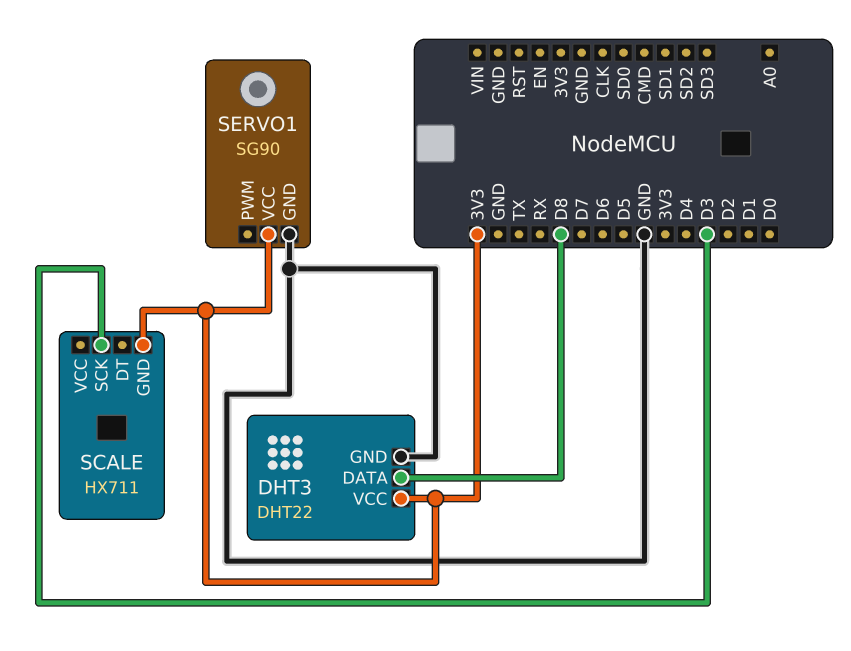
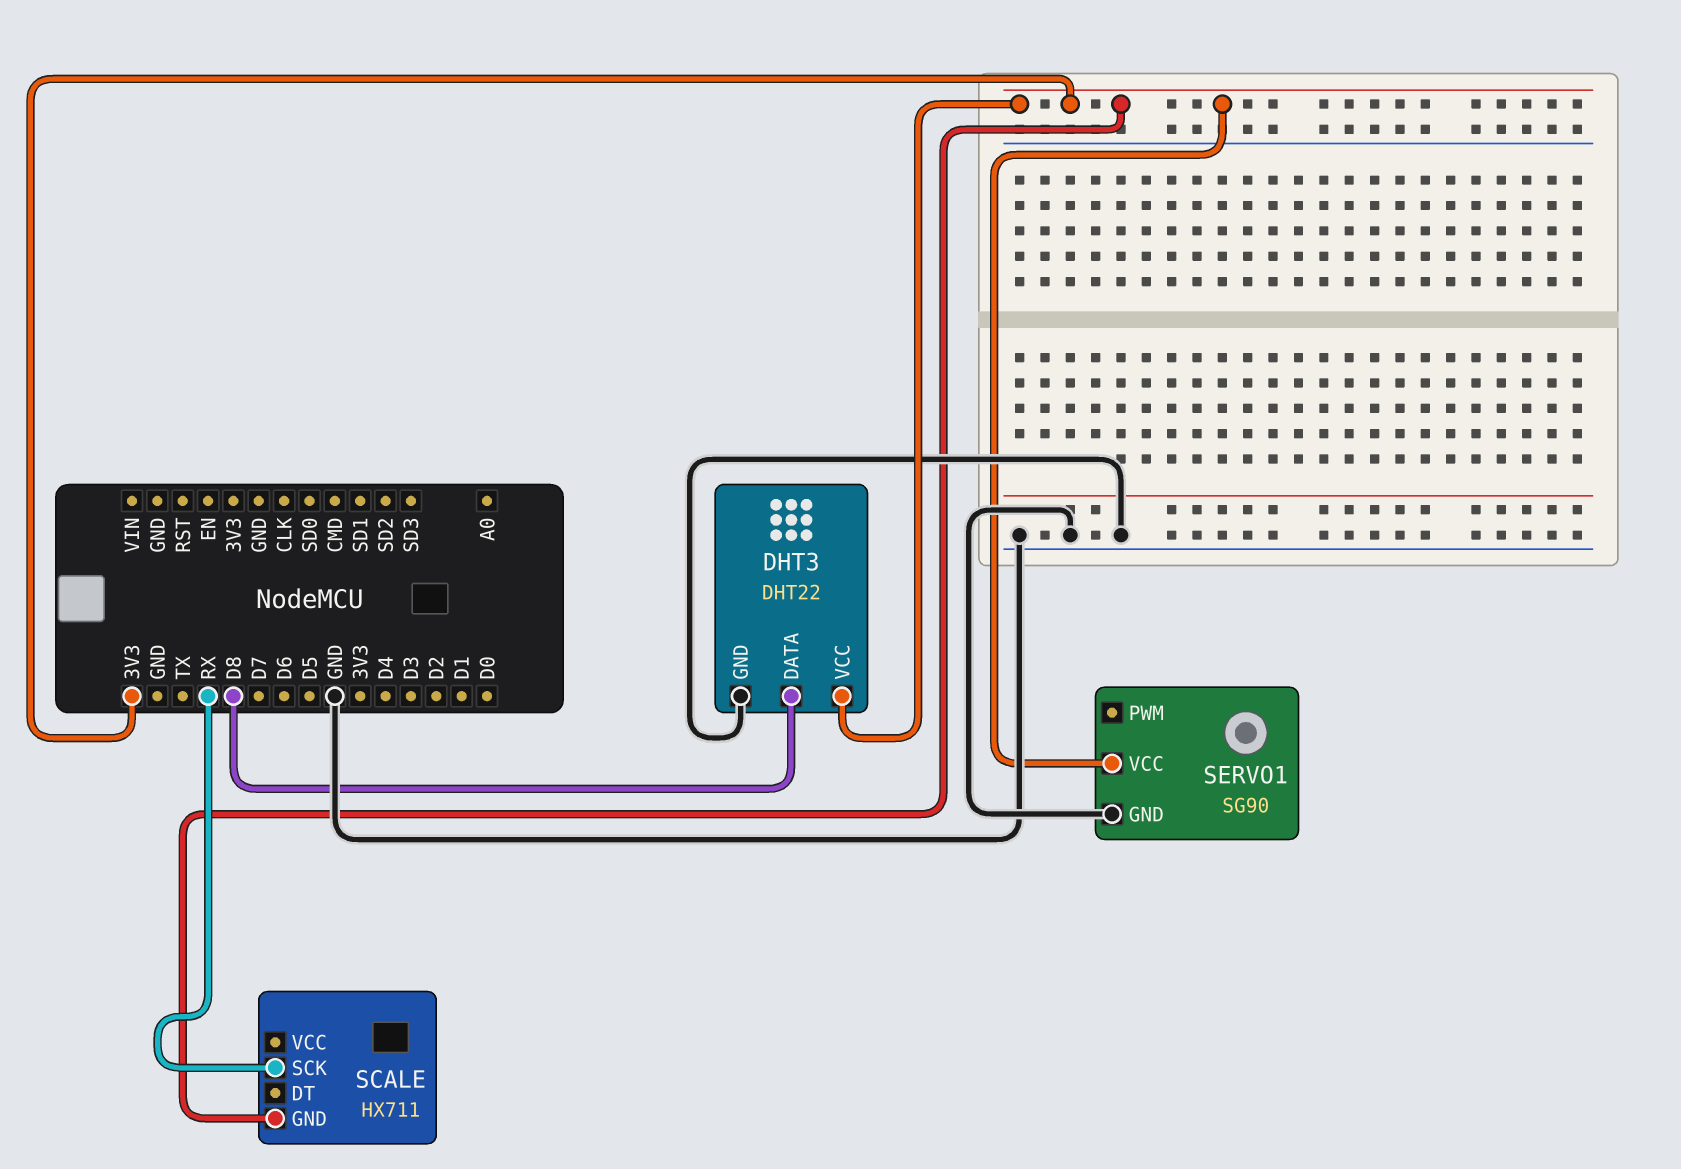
SCALE pin SCK: D3 -> RX

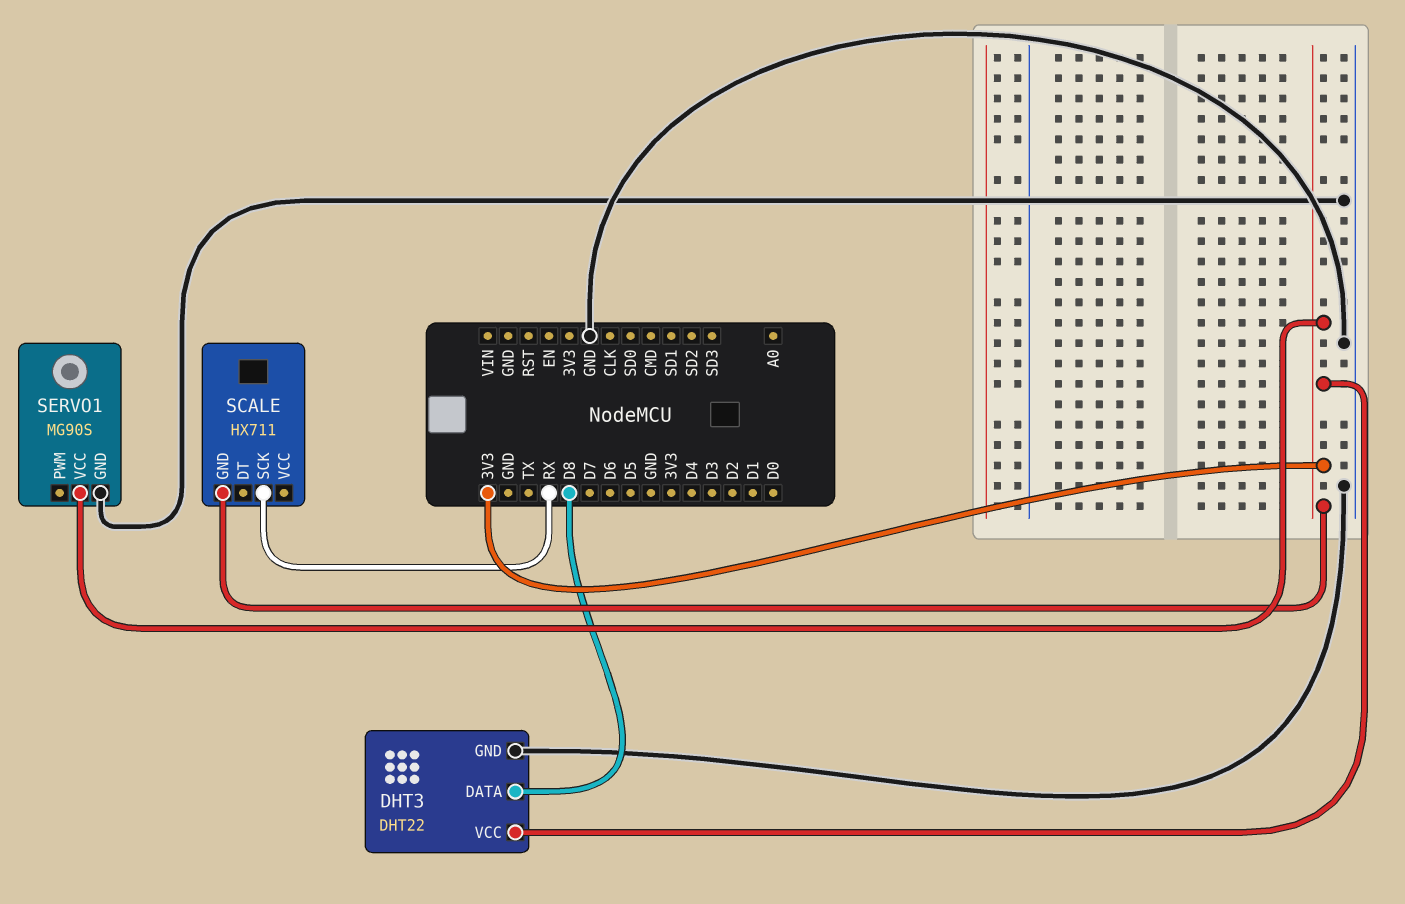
SERVO1: SG90 -> MG90S

